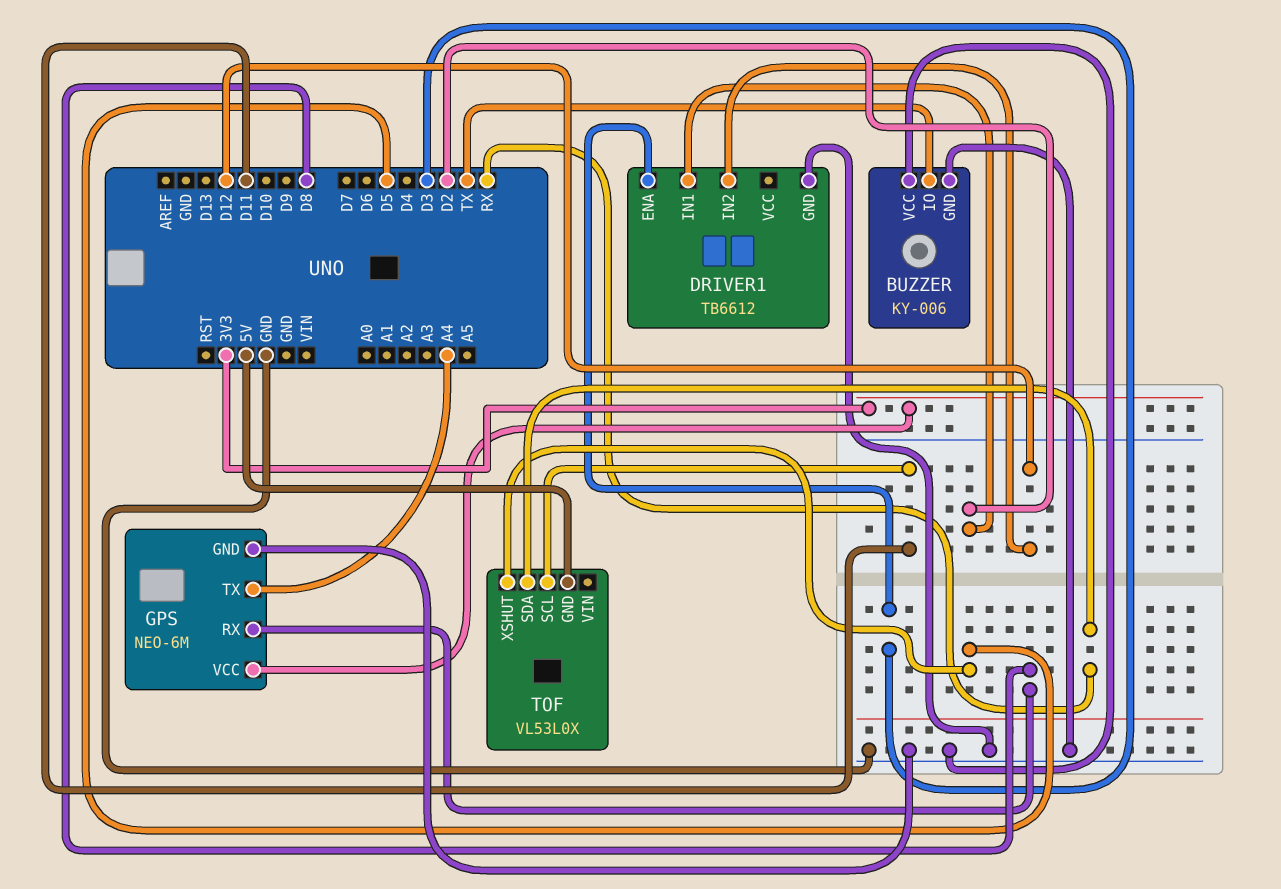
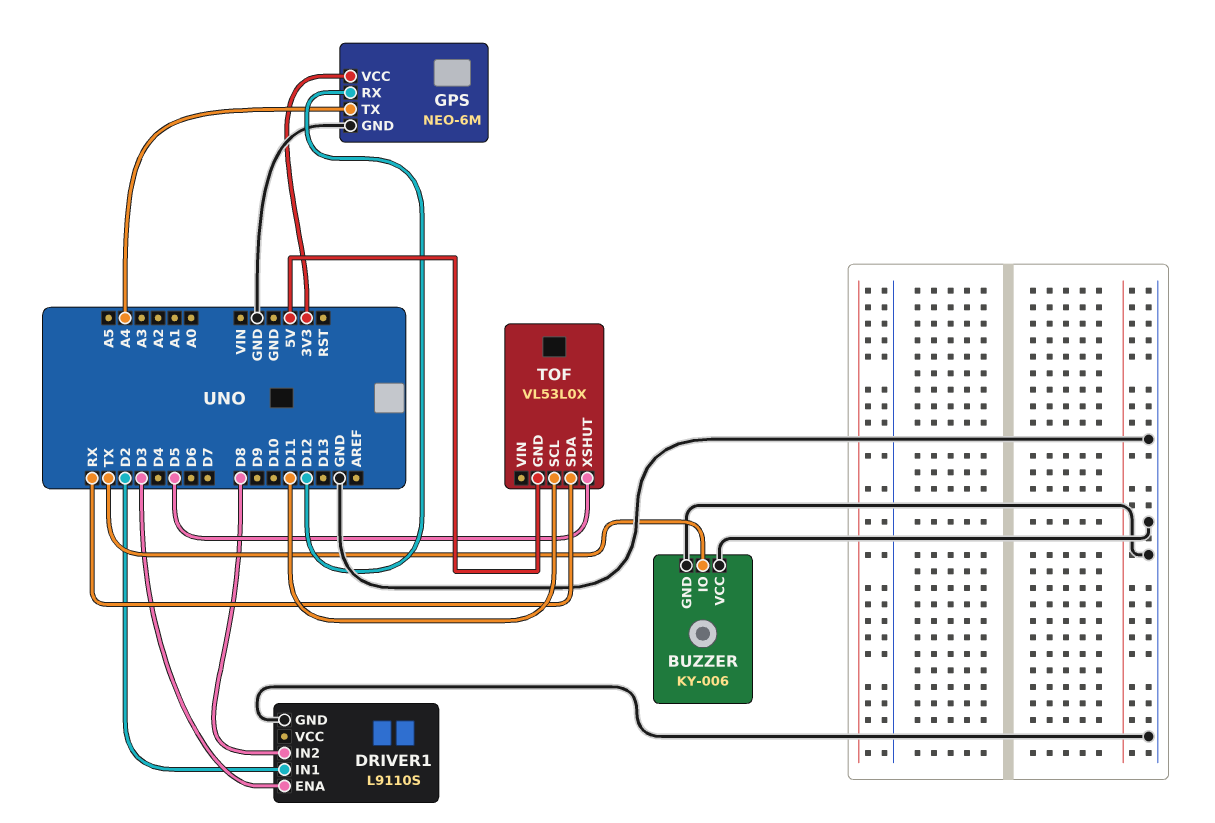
DRIVER1: TB6612 -> L9110S
DRIVER1 pin IN2: D12 -> D8
GPS pin RX: D8 -> D12

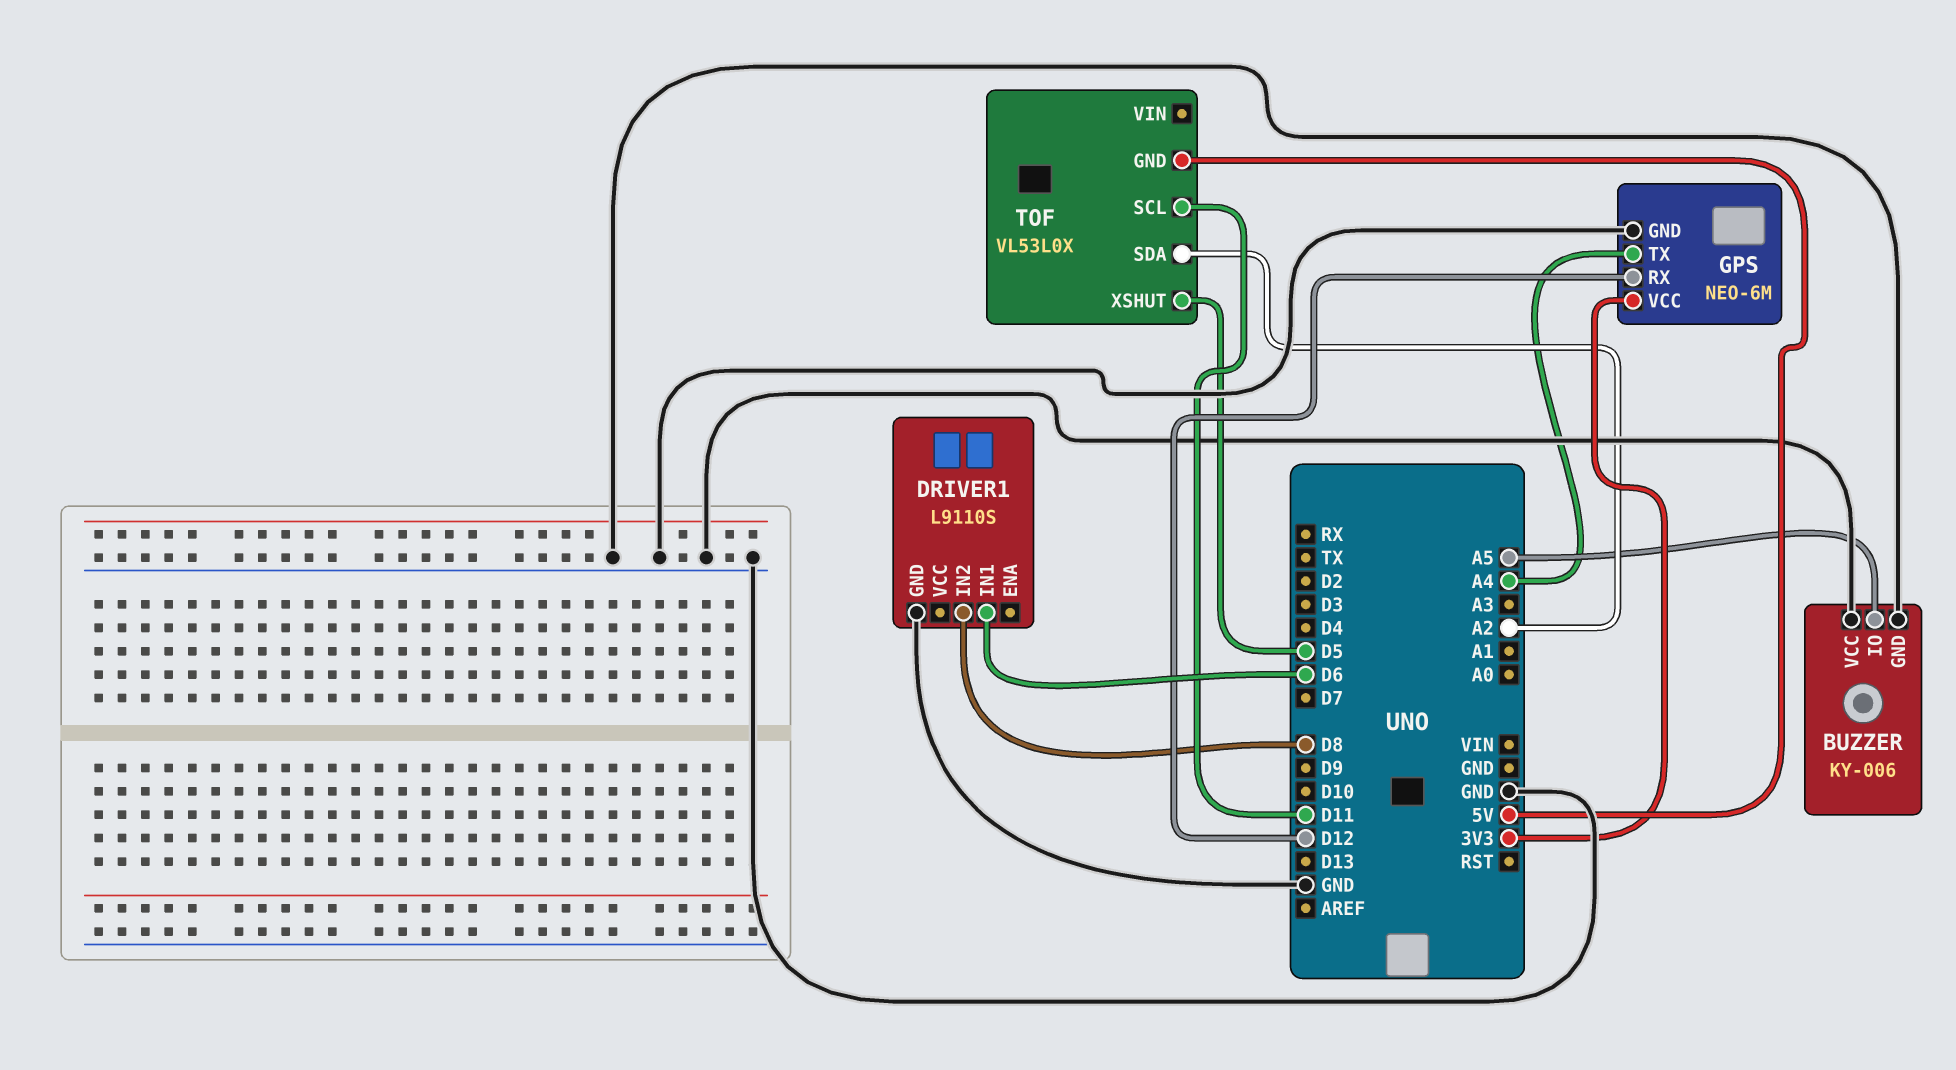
BUZZER pin IO: TX -> A5
DRIVER1 pin ENA: D3 -> none
DRIVER1 pin IN1: D2 -> D6
TOF pin SDA: RX -> A2

